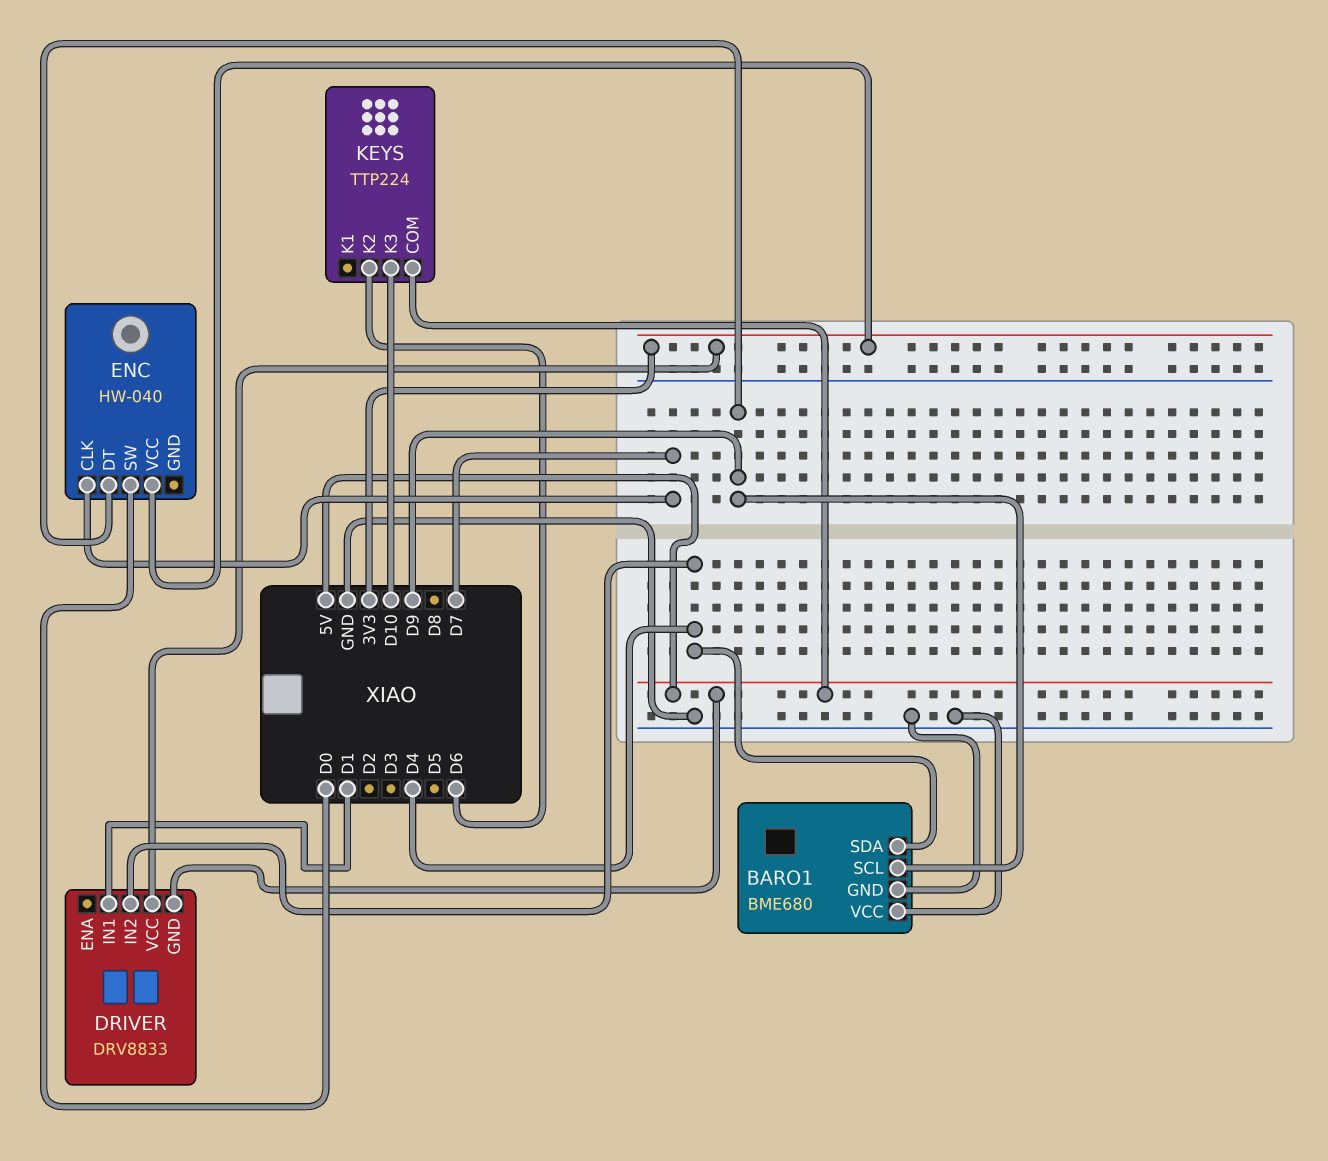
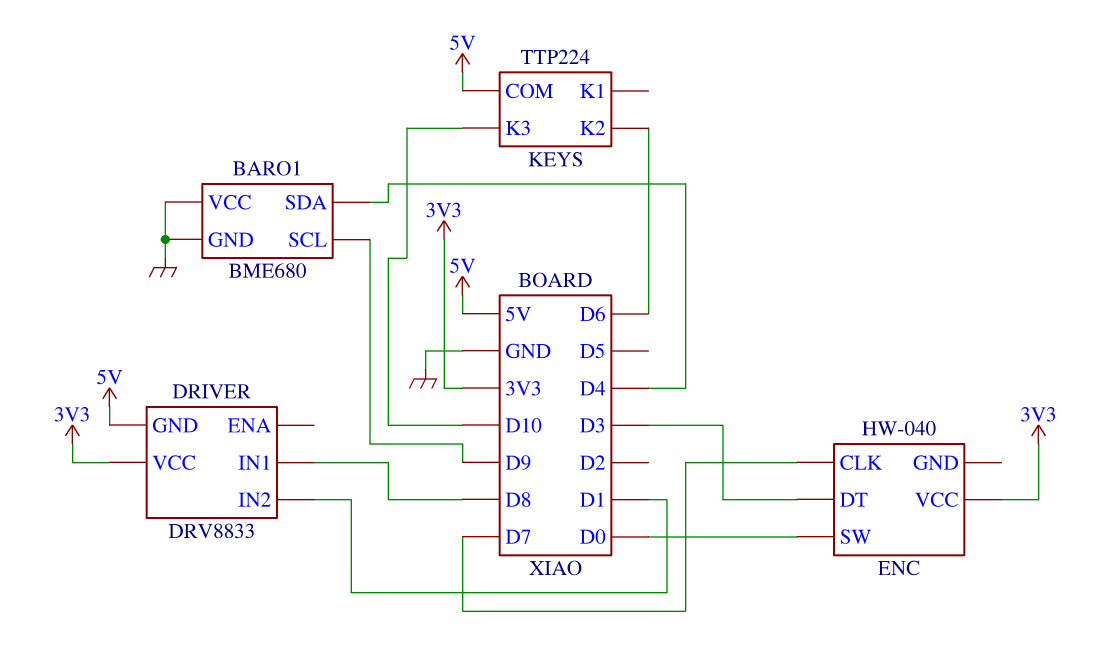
DRIVER pin IN1: D1 -> D8
DRIVER pin IN2: D4 -> D1
ENC pin DT: D9 -> D3

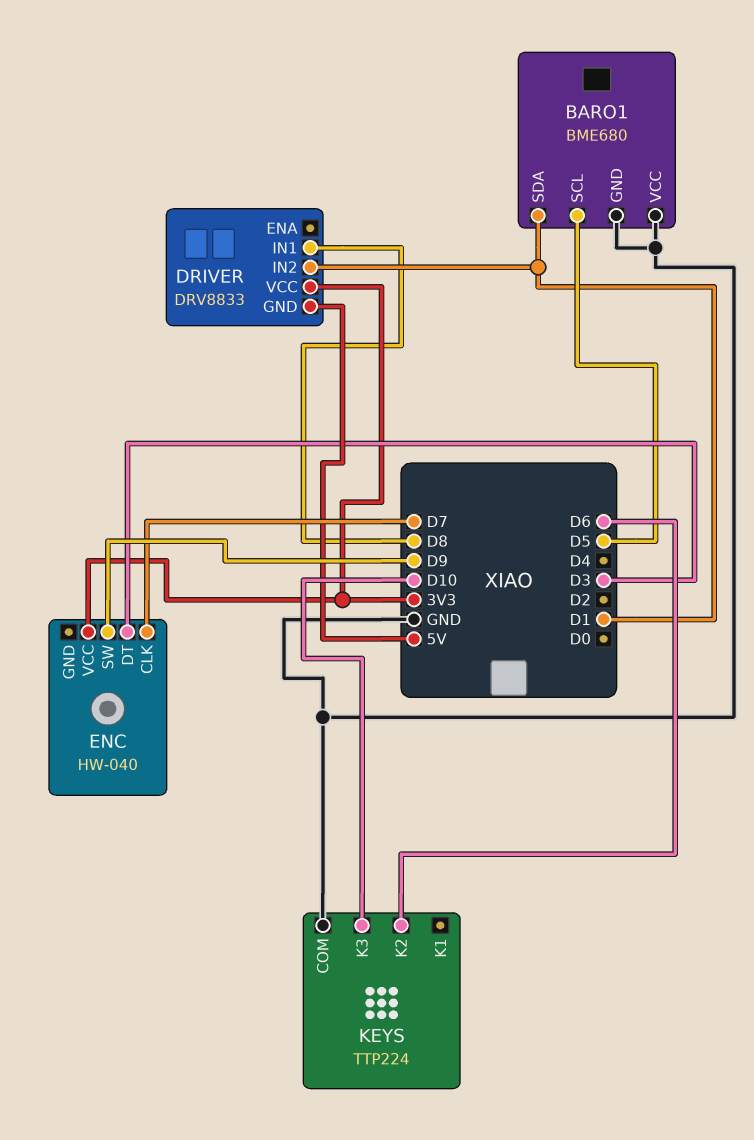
BARO1 pin SCL: D9 -> D5
BARO1 pin SDA: D4 -> D1
ENC pin SW: D0 -> D9
KEYS pin COM: 5V -> GND

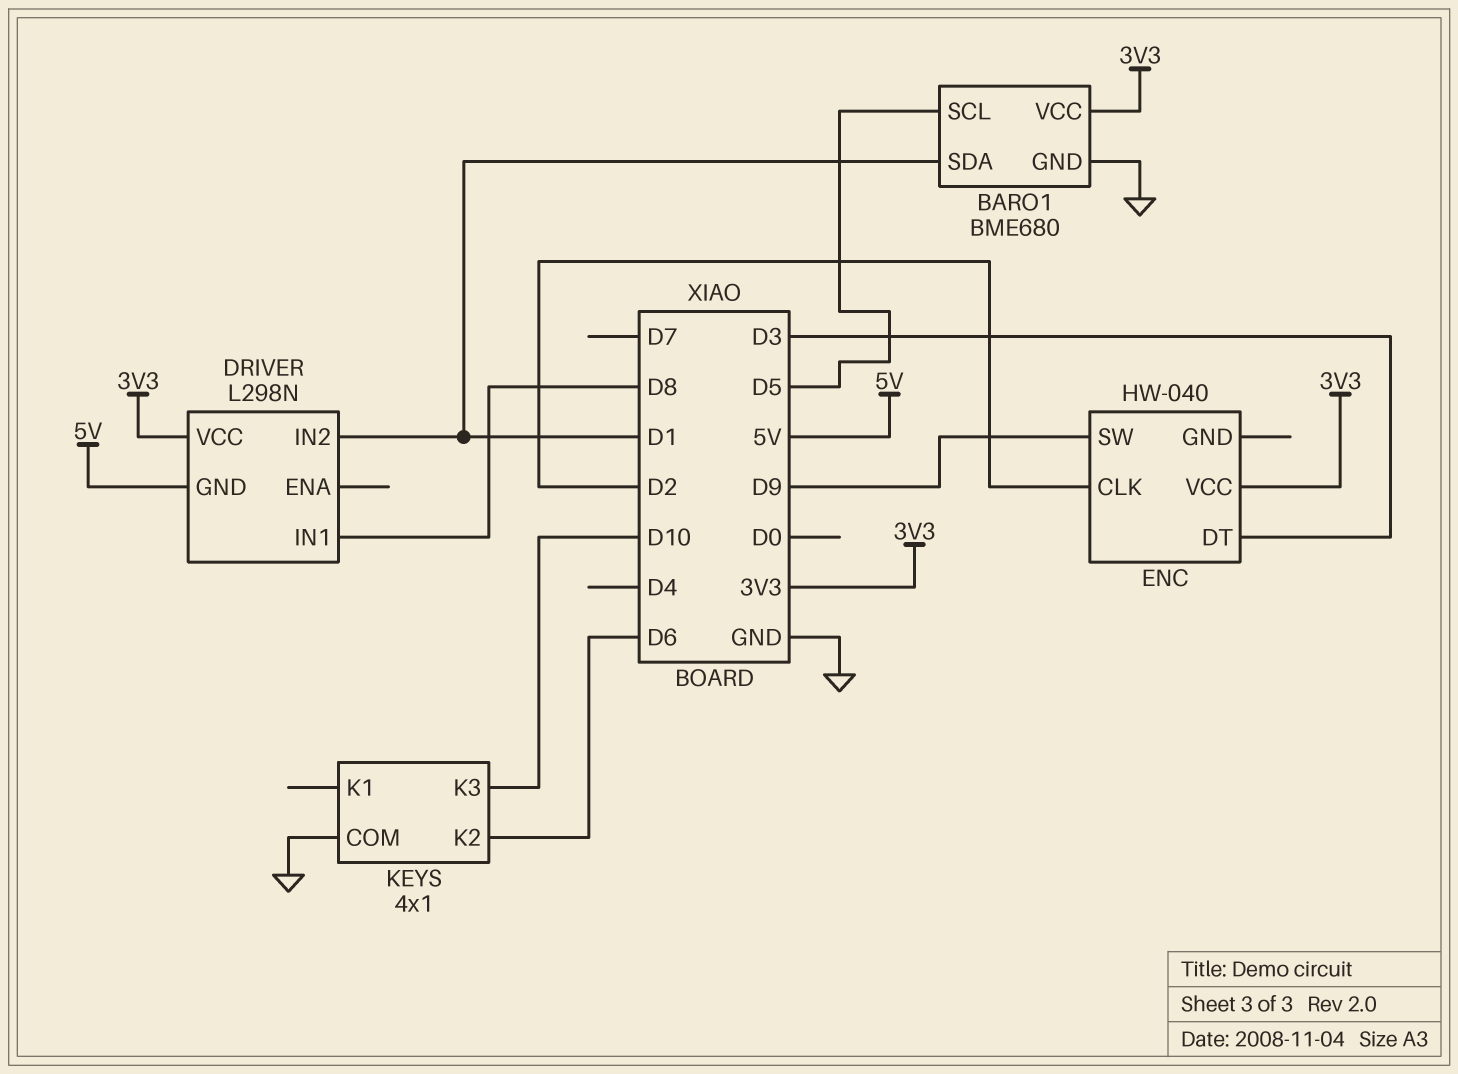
BARO1 pin VCC: GND -> 3V3
DRIVER: DRV8833 -> L298N
ENC pin CLK: D7 -> D2
KEYS: TTP224 -> 4x1

